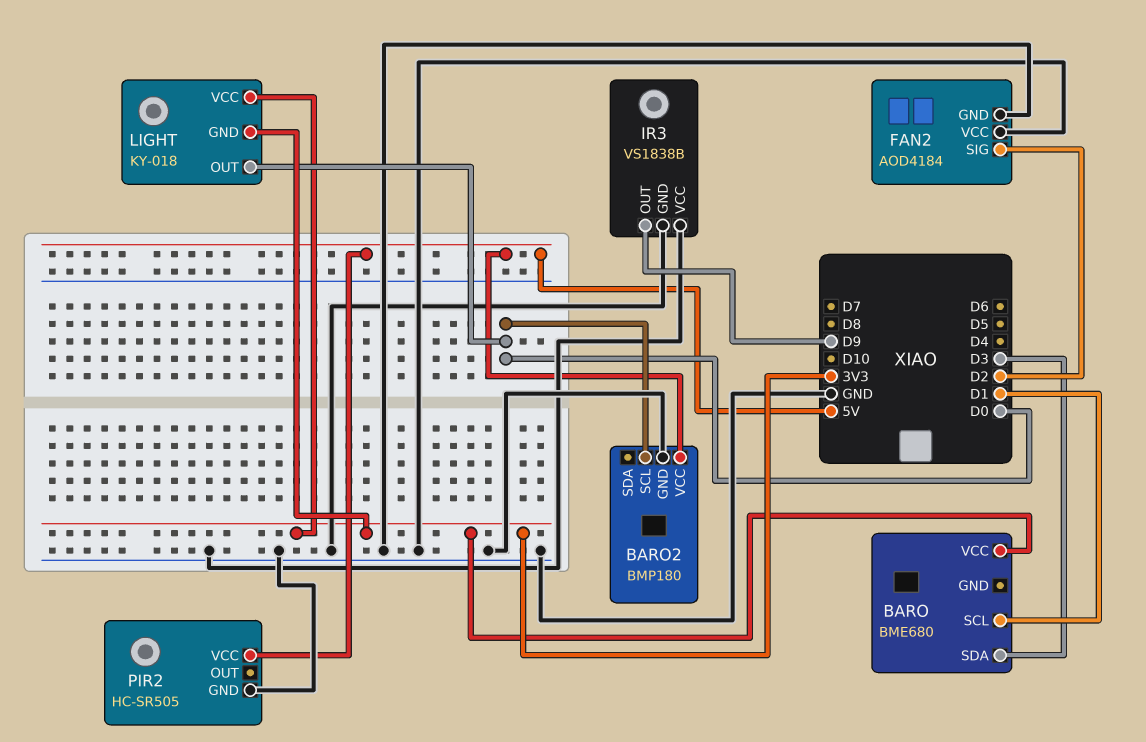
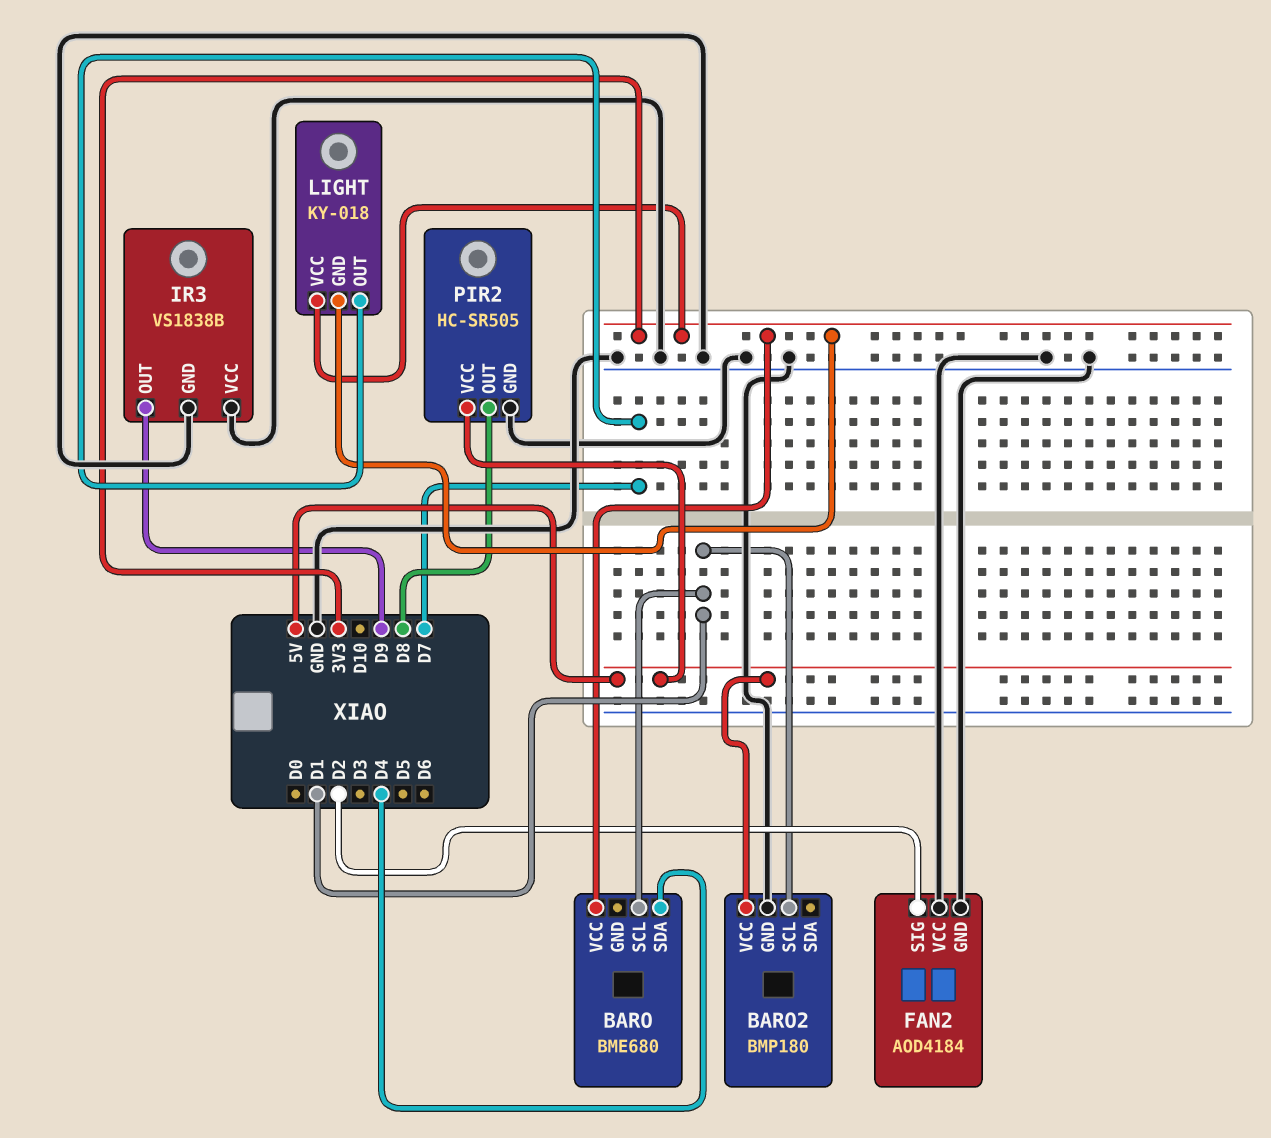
BARO pin SDA: D3 -> D4
BARO2 pin SCL: D0 -> D1
LIGHT pin OUT: D0 -> D7
PIR2 pin OUT: none -> D8

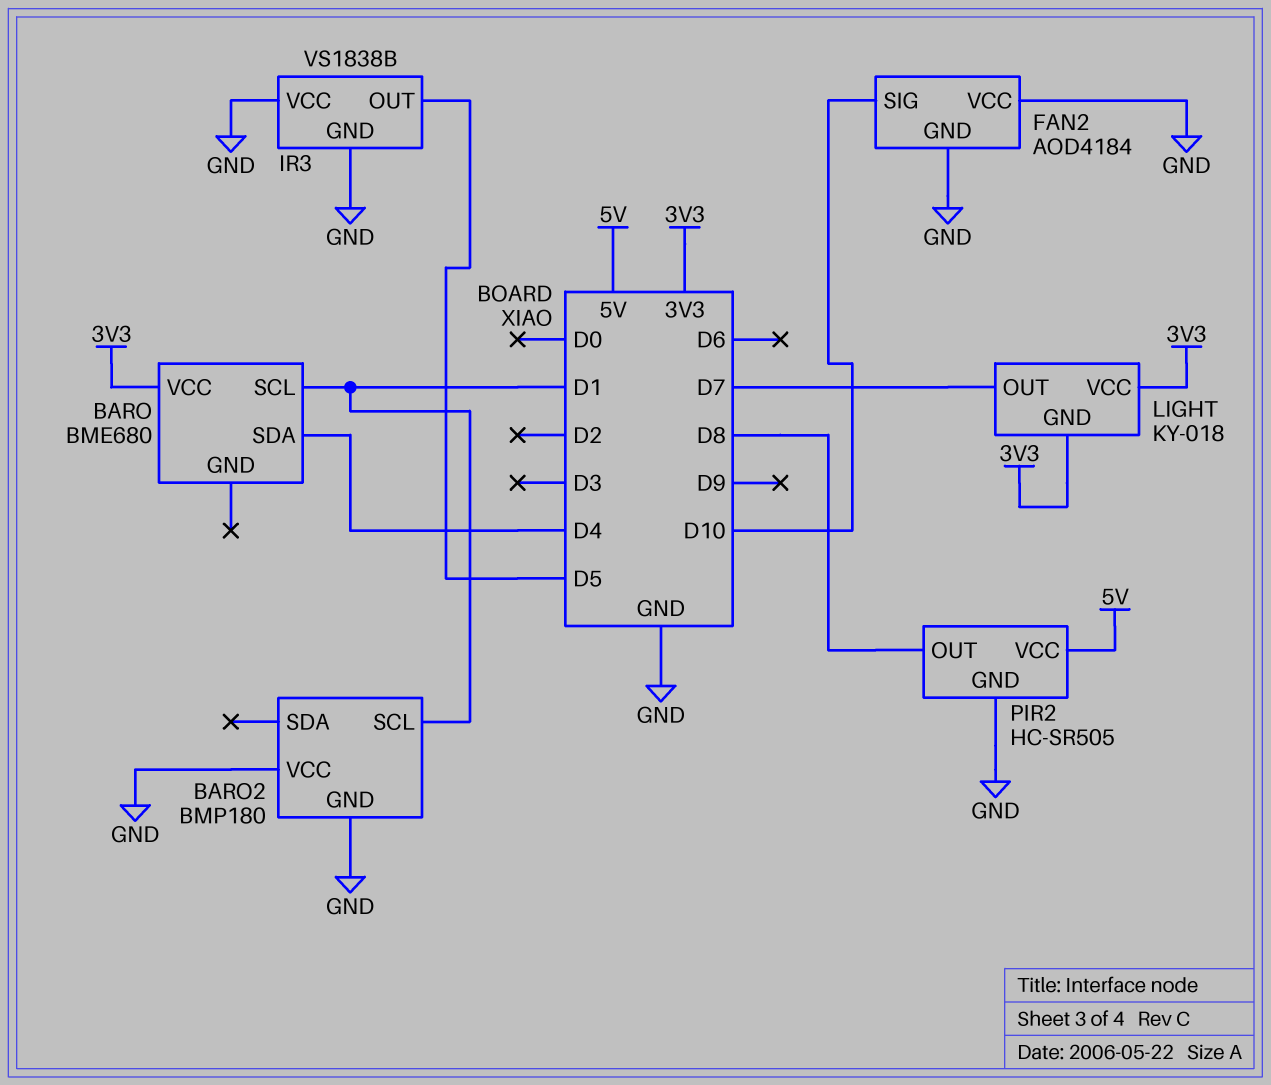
BARO2 pin VCC: 5V -> GND
FAN2 pin SIG: D2 -> D10
IR3 pin OUT: D9 -> D5

